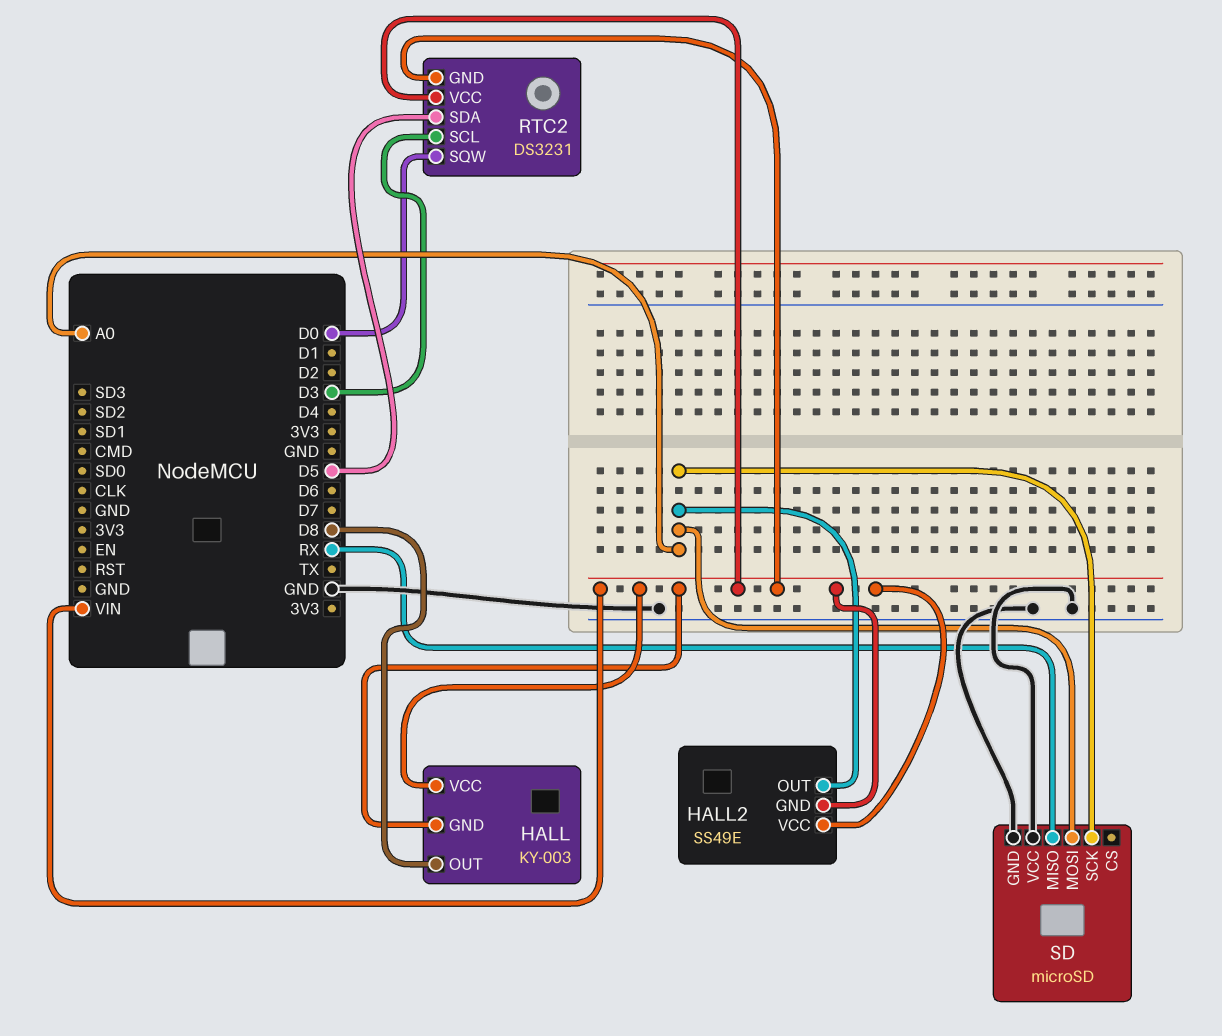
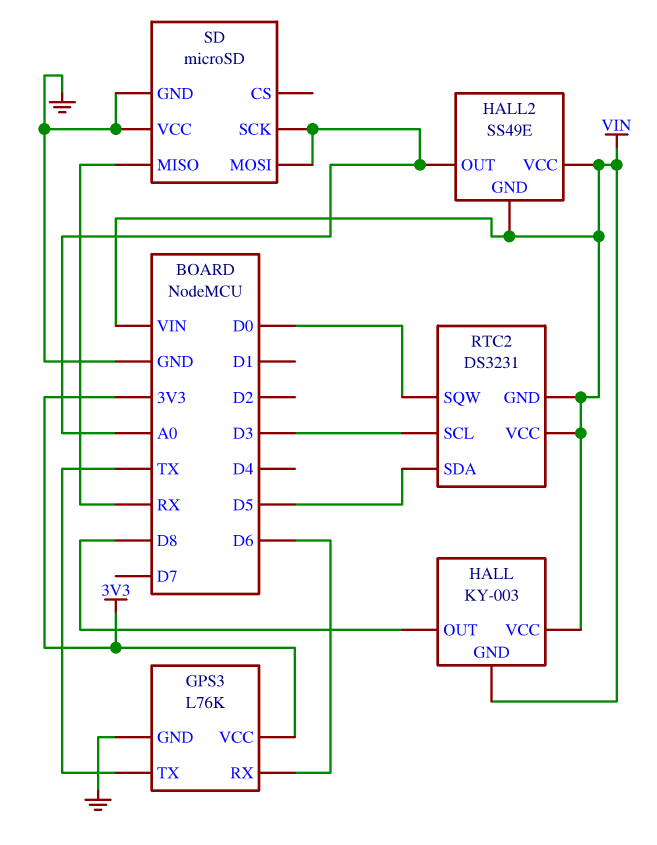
GPS3: none -> L76K
GPS3 pin GND: none -> GND
GPS3 pin RX: none -> D6
GPS3 pin TX: none -> TX
GPS3 pin VCC: none -> 3V3

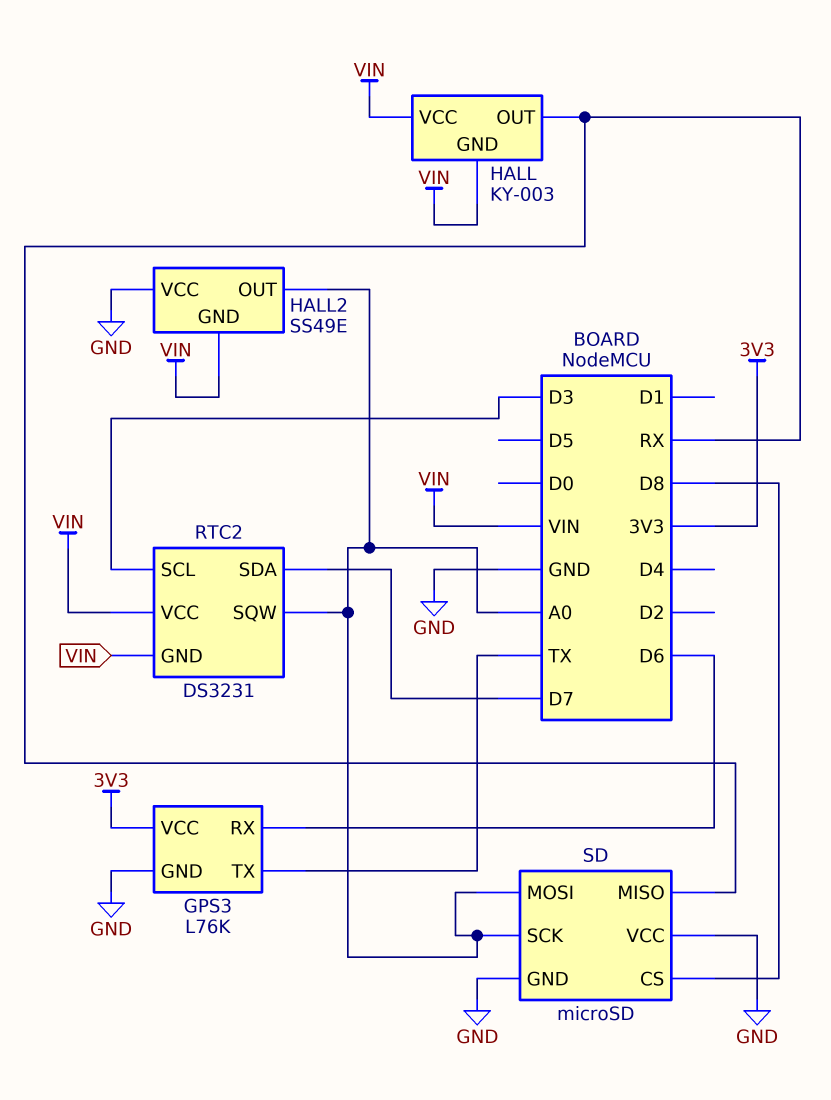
HALL pin OUT: D8 -> RX
HALL2 pin VCC: VIN -> GND
RTC2 pin SDA: D5 -> D7
RTC2 pin SQW: D0 -> A0
SD pin CS: none -> D8

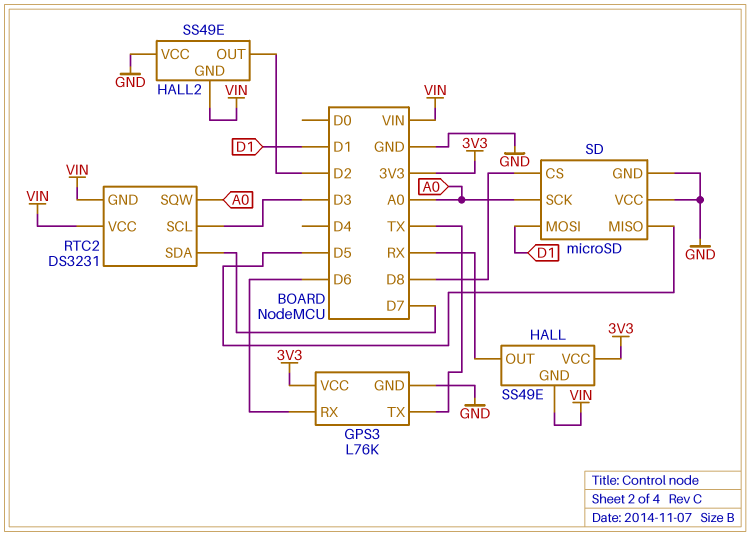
HALL: KY-003 -> SS49E
HALL pin VCC: VIN -> 3V3
HALL2 pin OUT: A0 -> D2
SD pin MISO: RX -> D5
SD pin MOSI: A0 -> D1

